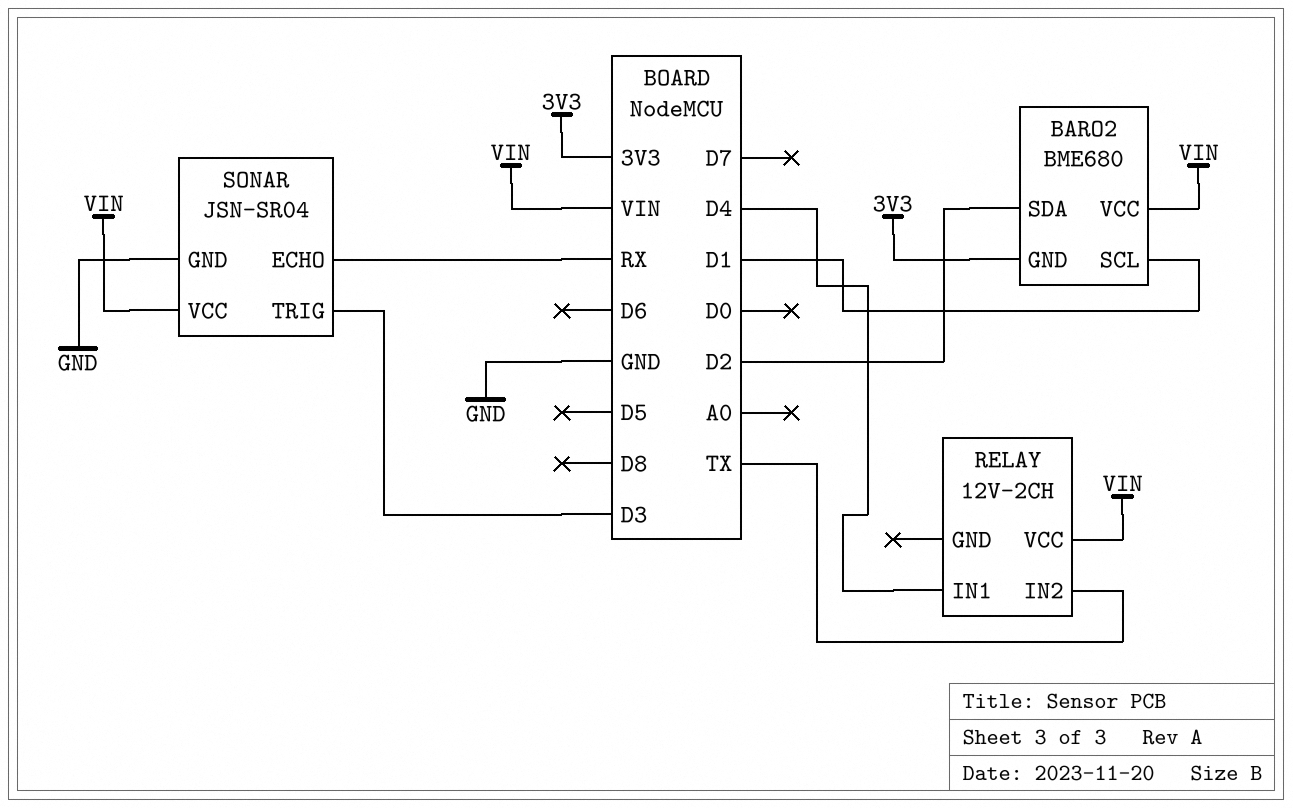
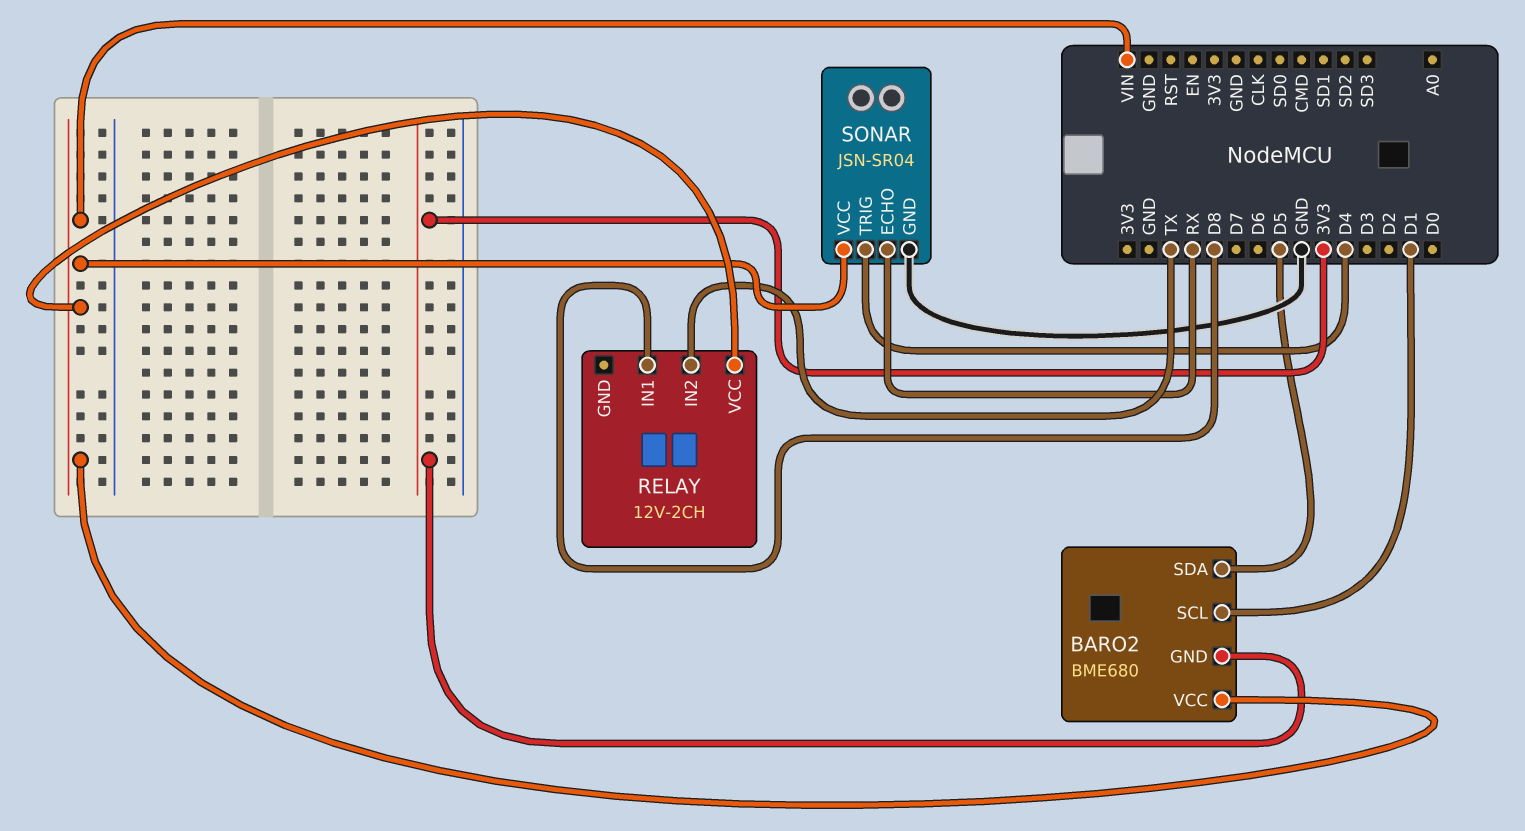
BARO2 pin SDA: D2 -> D5
RELAY pin IN1: D4 -> D8
SONAR pin TRIG: D3 -> D4

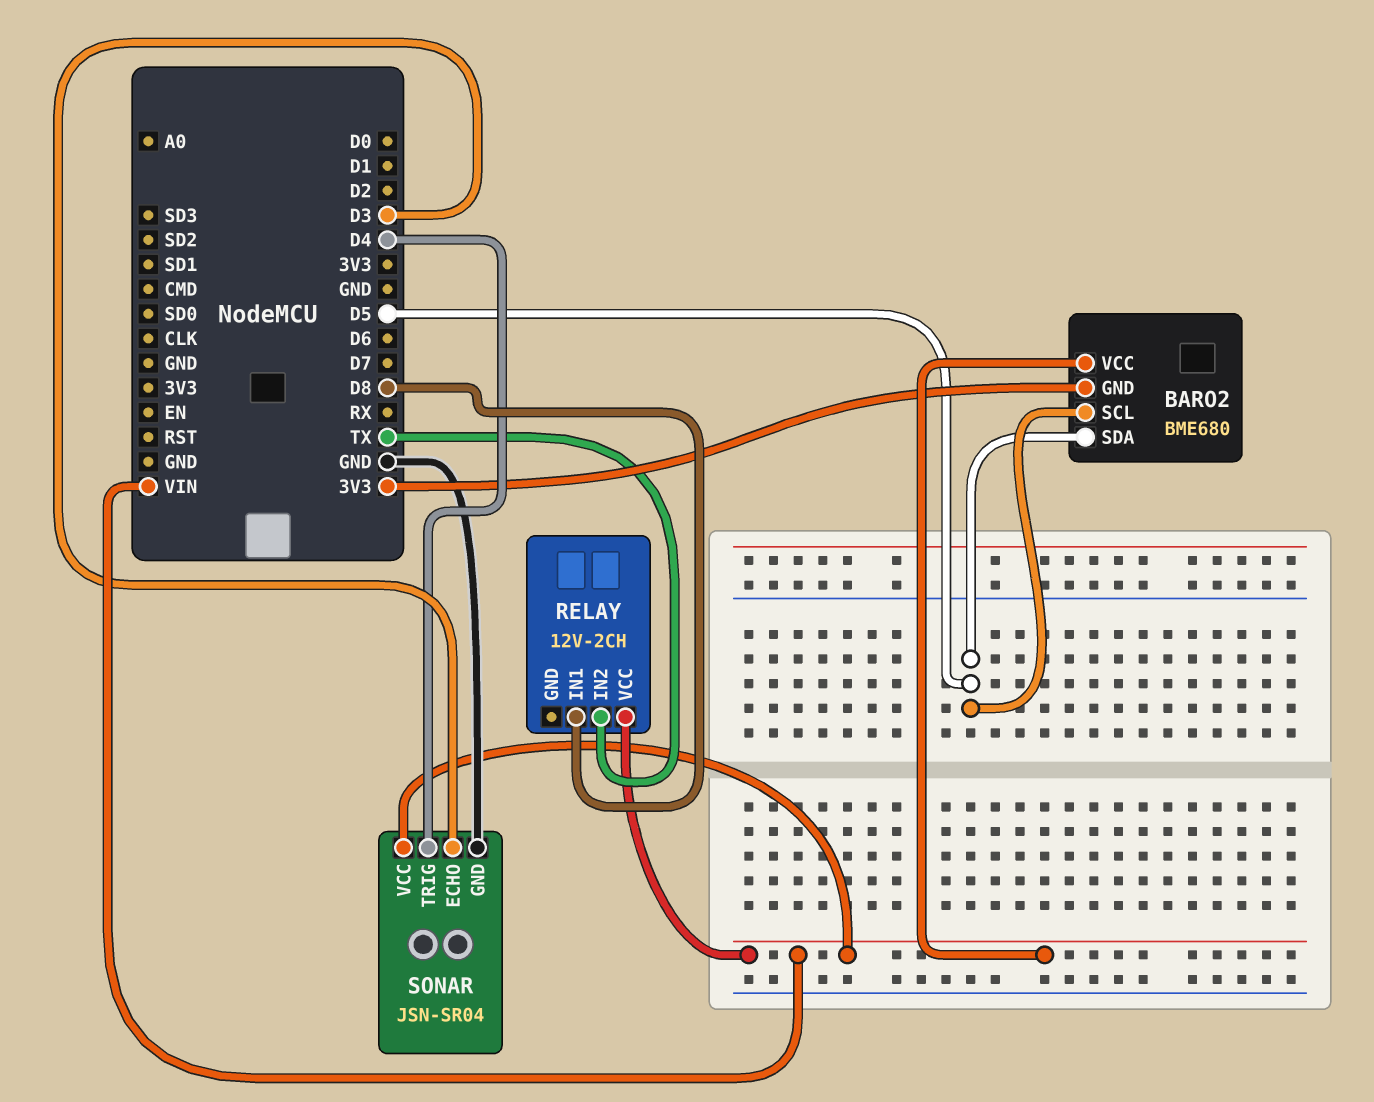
BARO2 pin SCL: D1 -> D5
SONAR pin ECHO: RX -> D3

